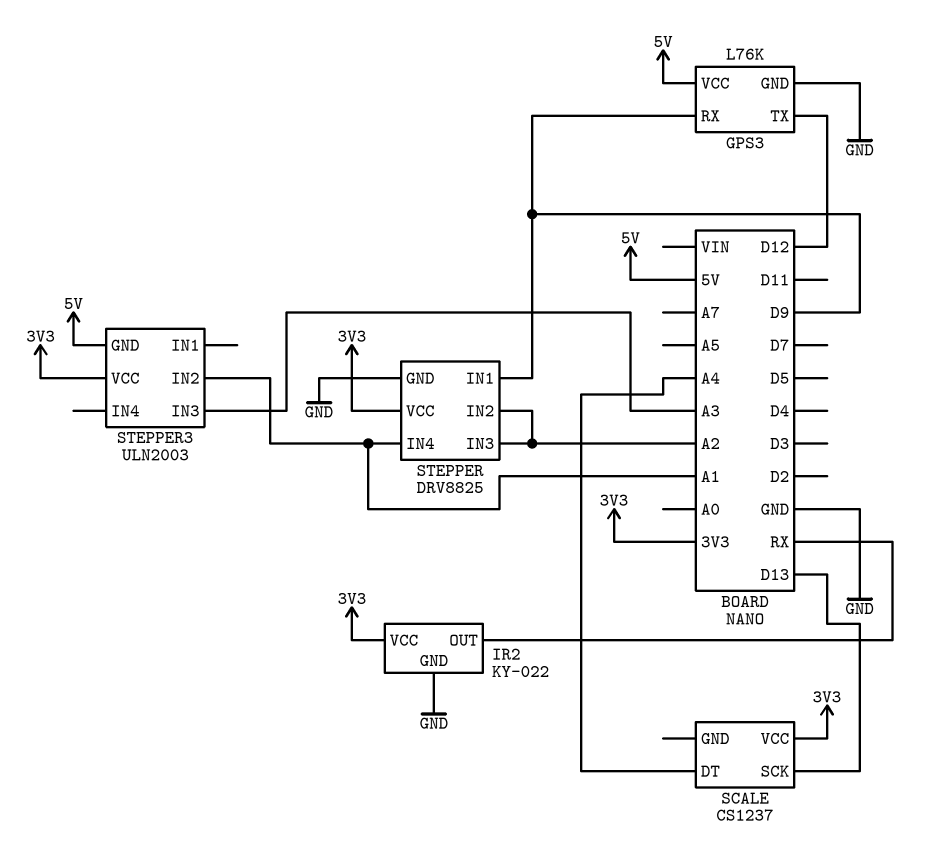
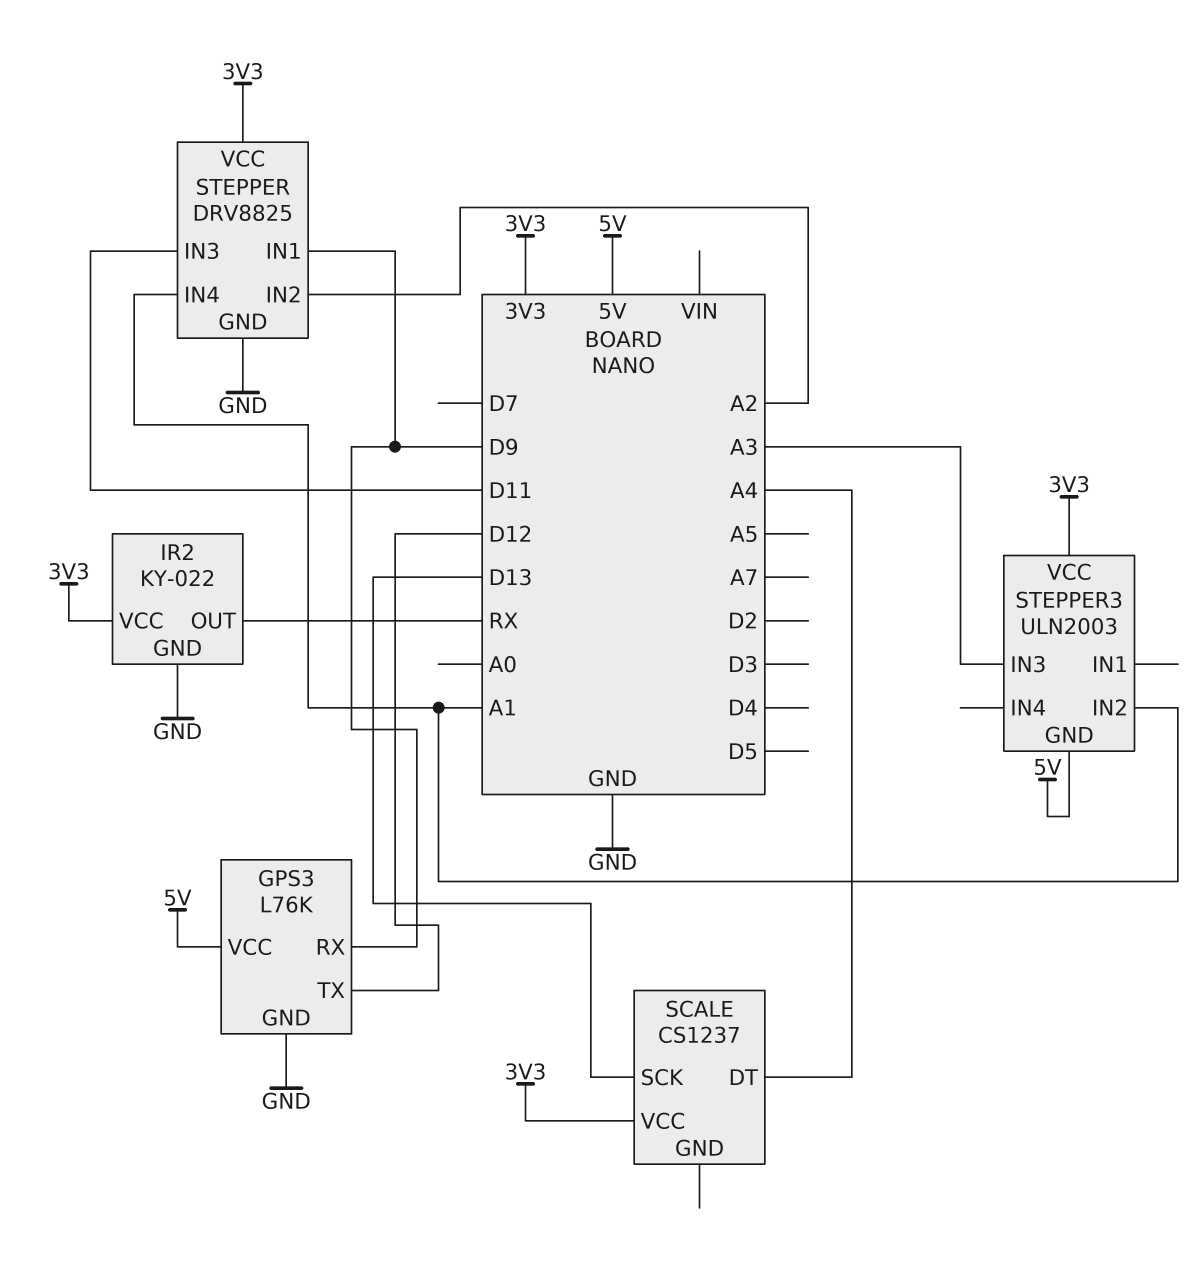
STEPPER pin IN3: A2 -> D11

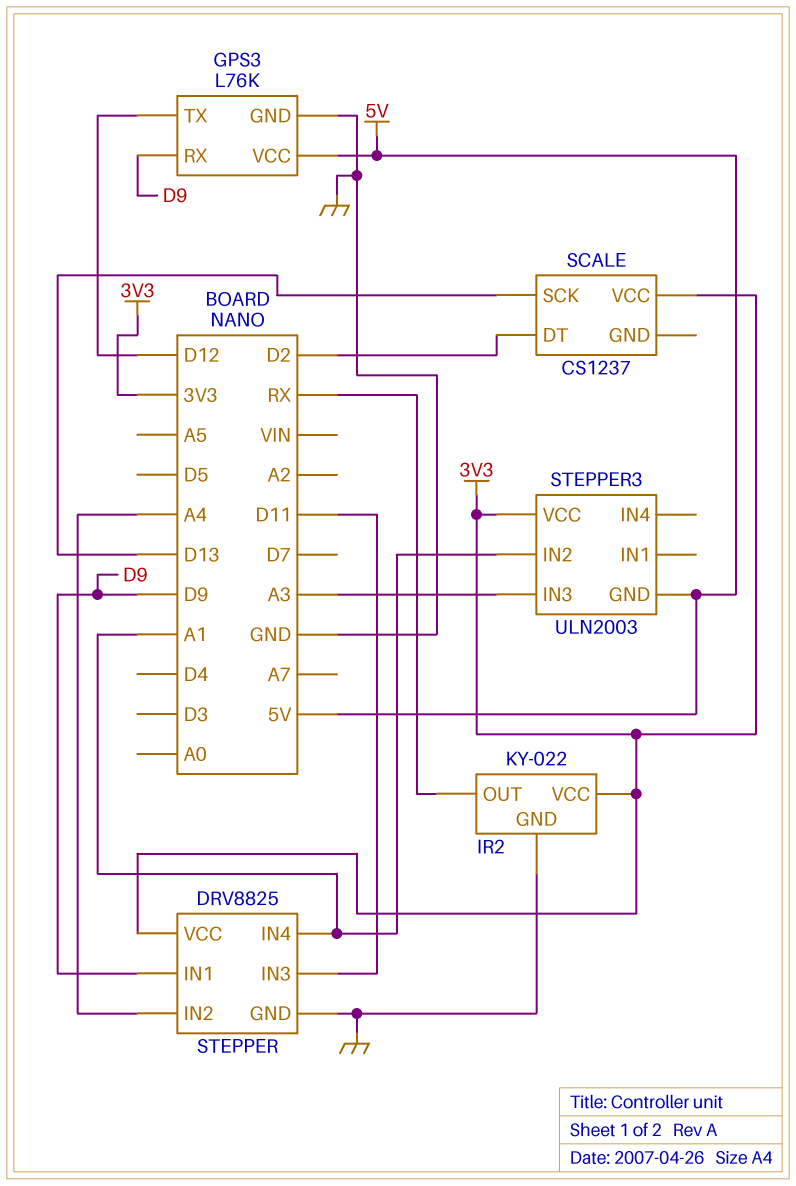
SCALE pin DT: A4 -> D2
STEPPER pin IN2: A2 -> A4

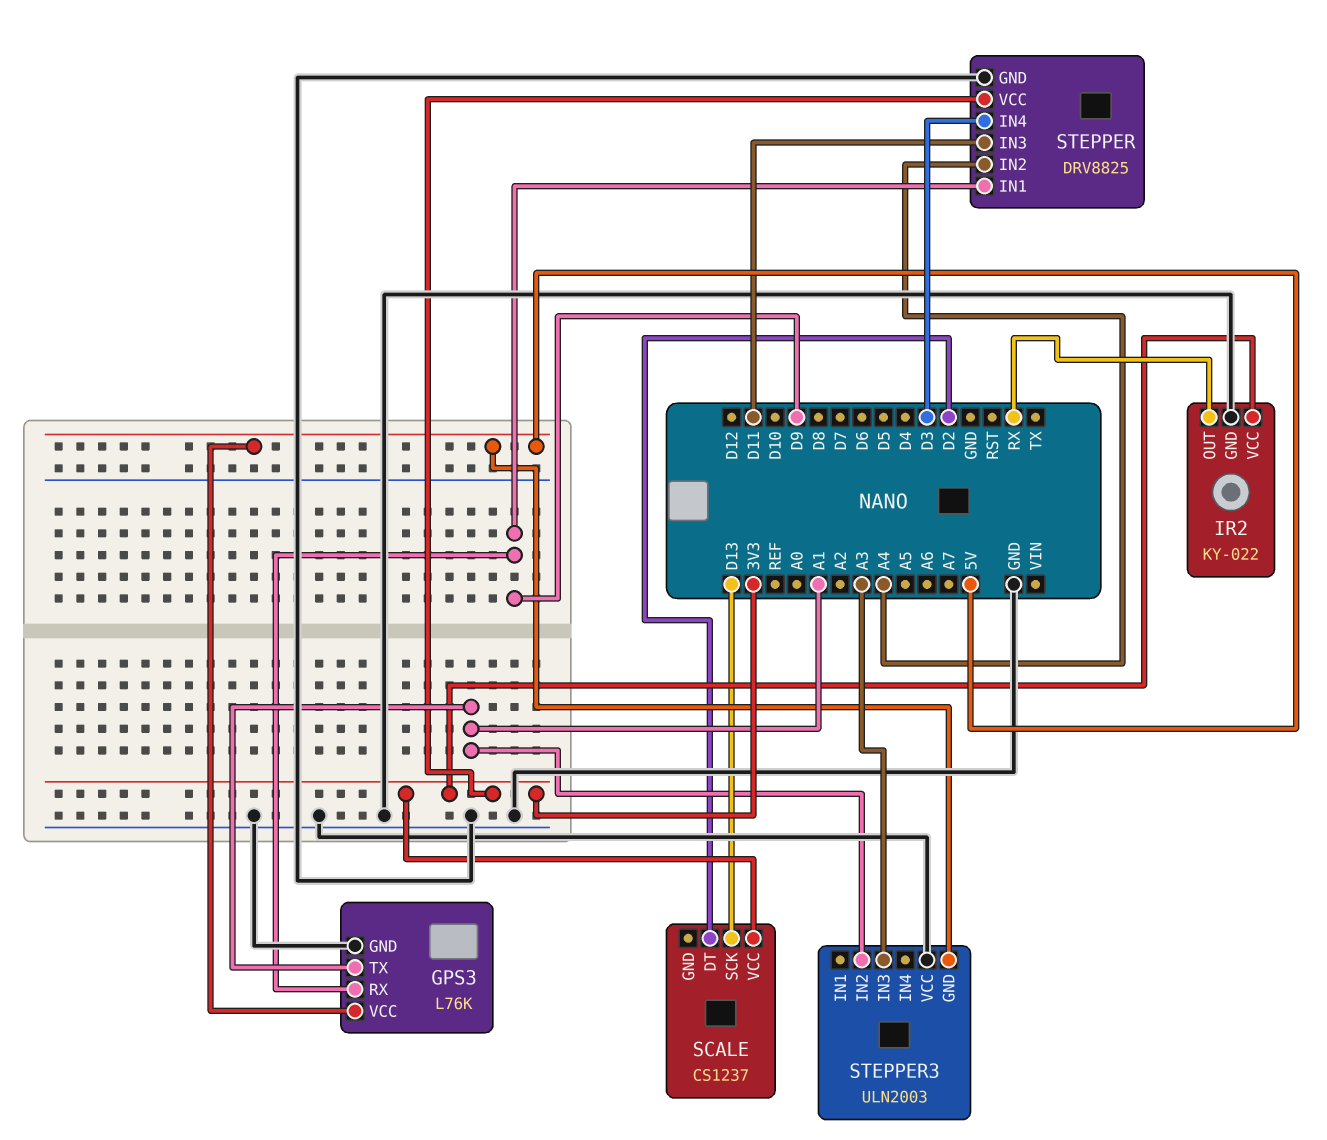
GPS3 pin TX: D12 -> A1
STEPPER pin IN4: A1 -> D3
STEPPER3 pin VCC: 3V3 -> GND

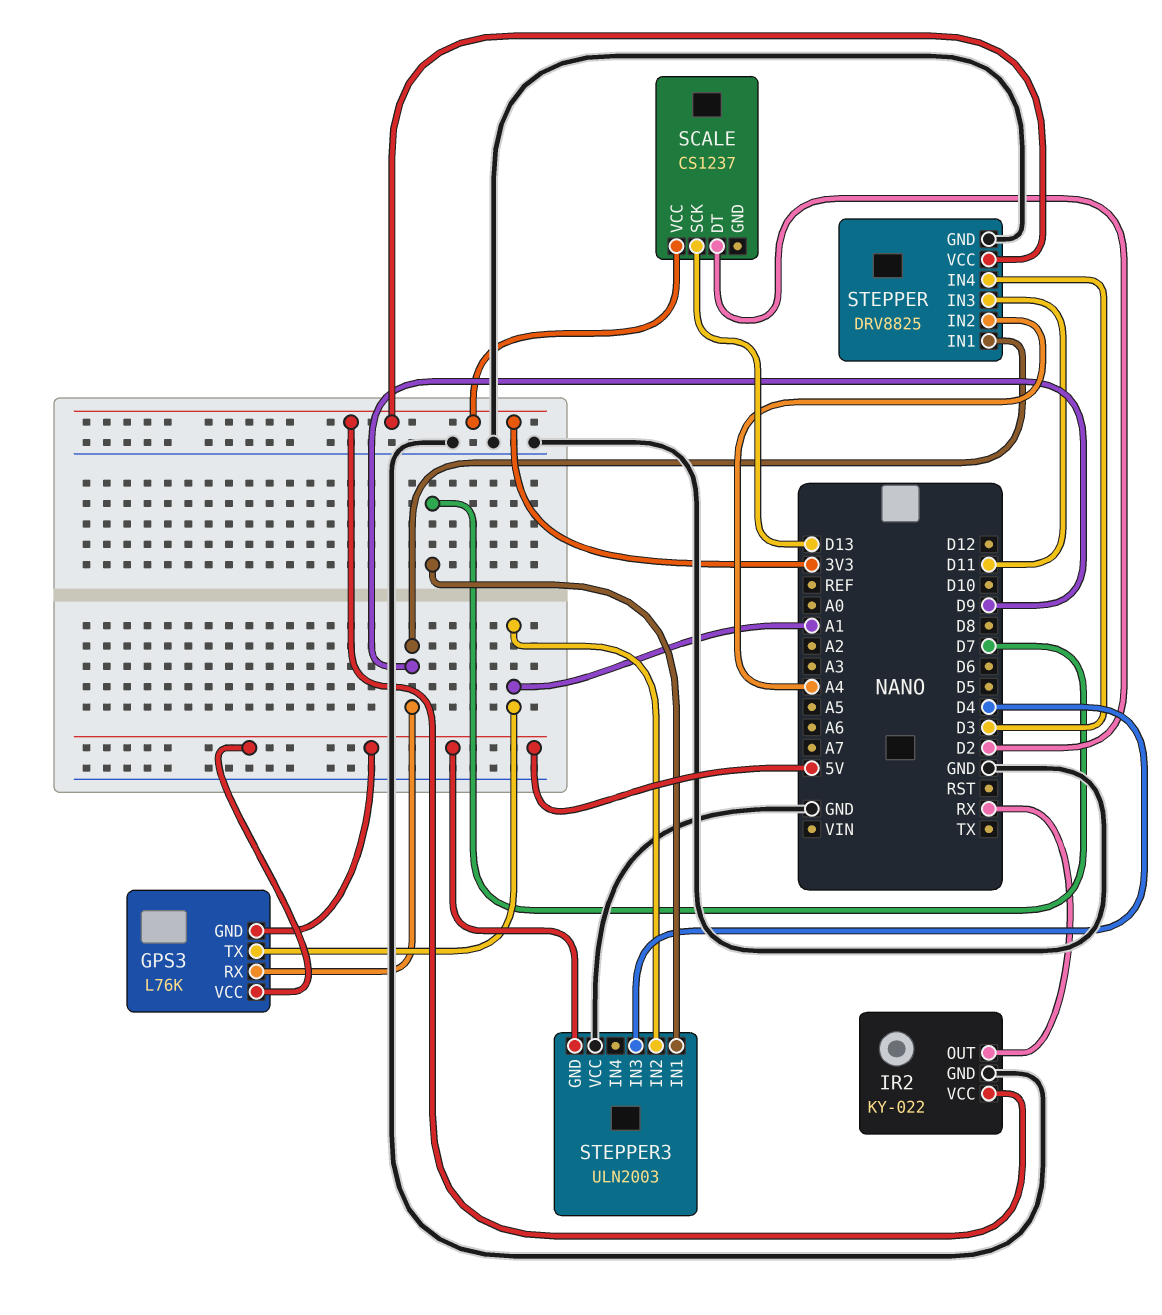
GPS3 pin GND: GND -> 5V
STEPPER3 pin IN1: none -> D7
STEPPER3 pin IN3: A3 -> D4

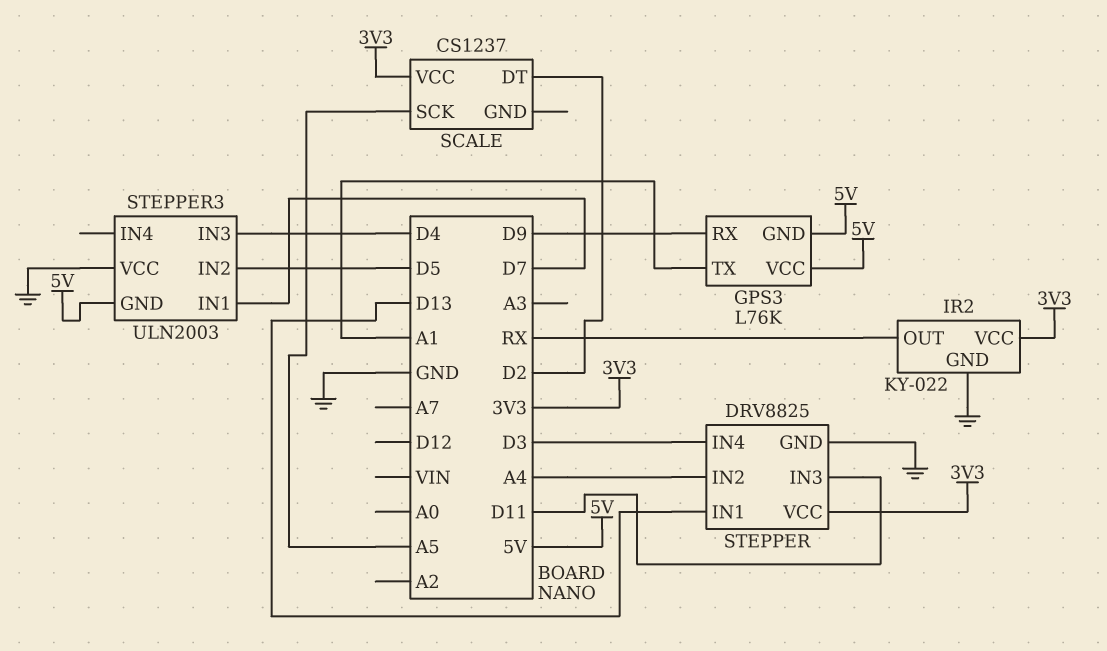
SCALE pin SCK: D13 -> A5
STEPPER pin IN1: D9 -> D13
STEPPER3 pin IN2: A1 -> D5

